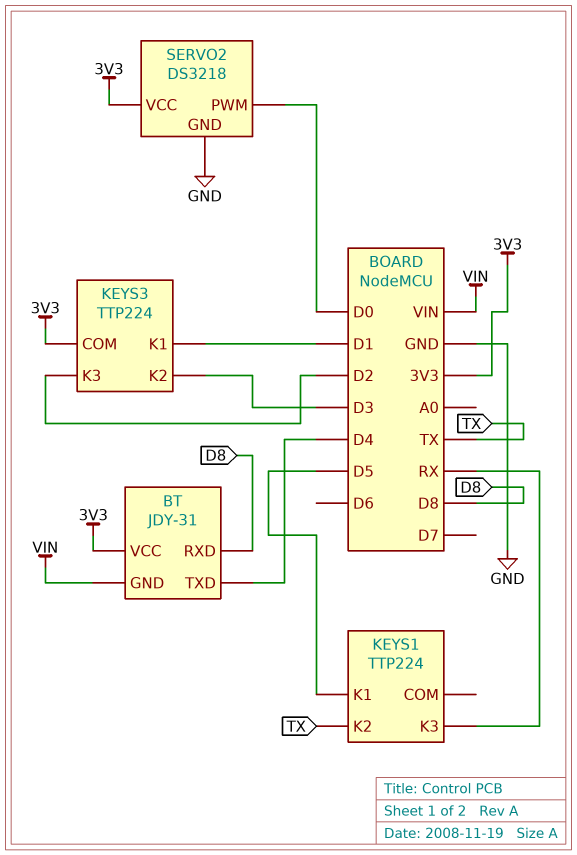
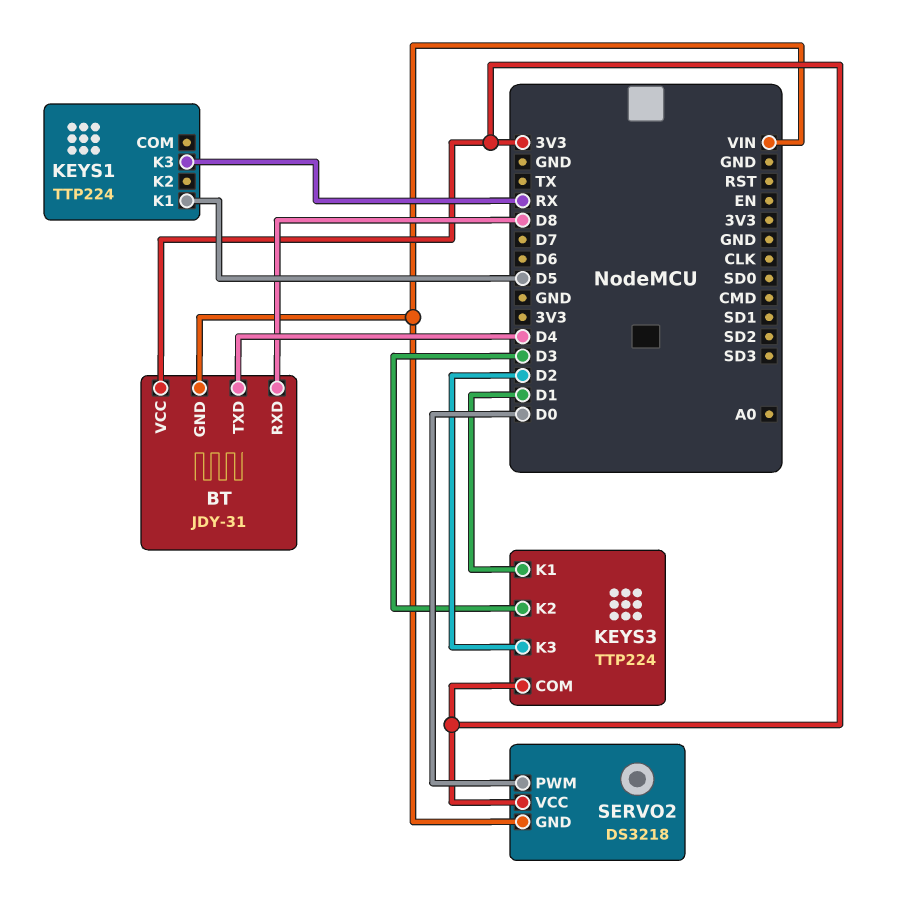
KEYS1 pin K2: TX -> none
SERVO2 pin GND: GND -> VIN

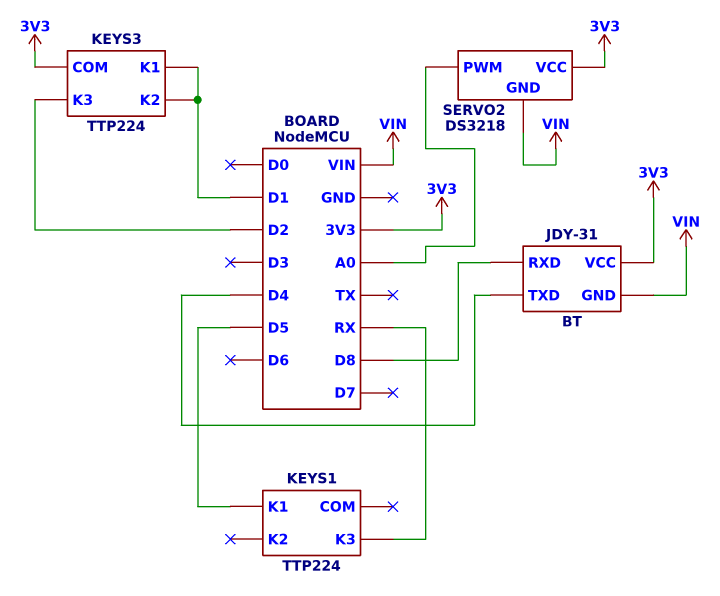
KEYS3 pin K2: D3 -> D1
SERVO2 pin PWM: D0 -> A0

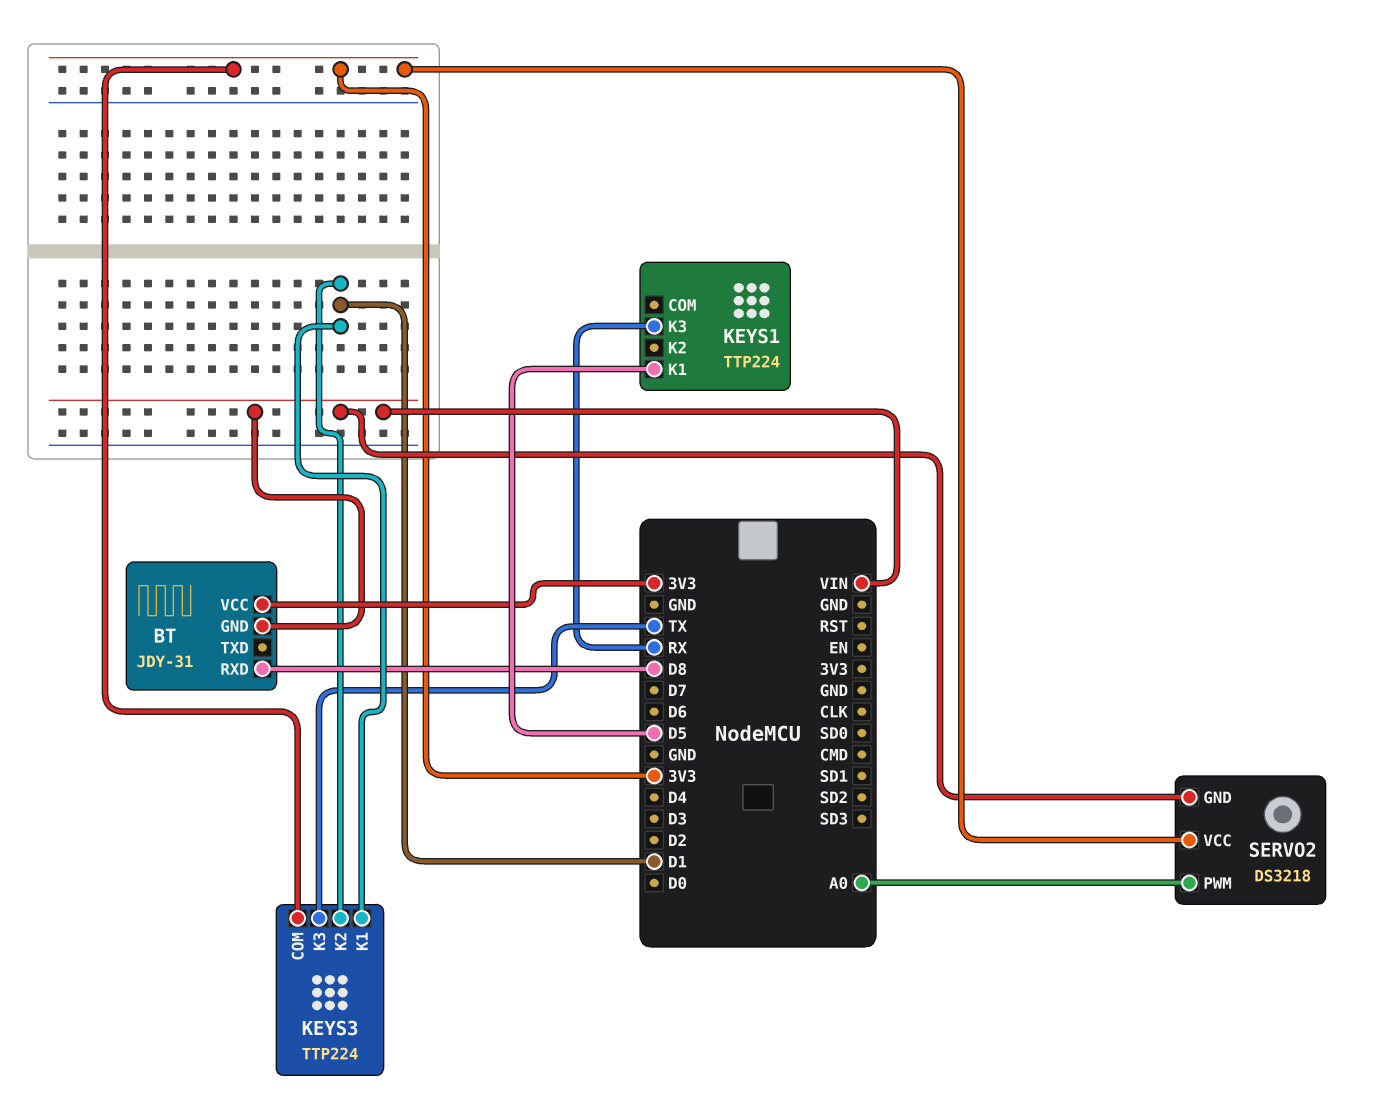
BT pin TXD: D4 -> none
KEYS3 pin K3: D2 -> TX

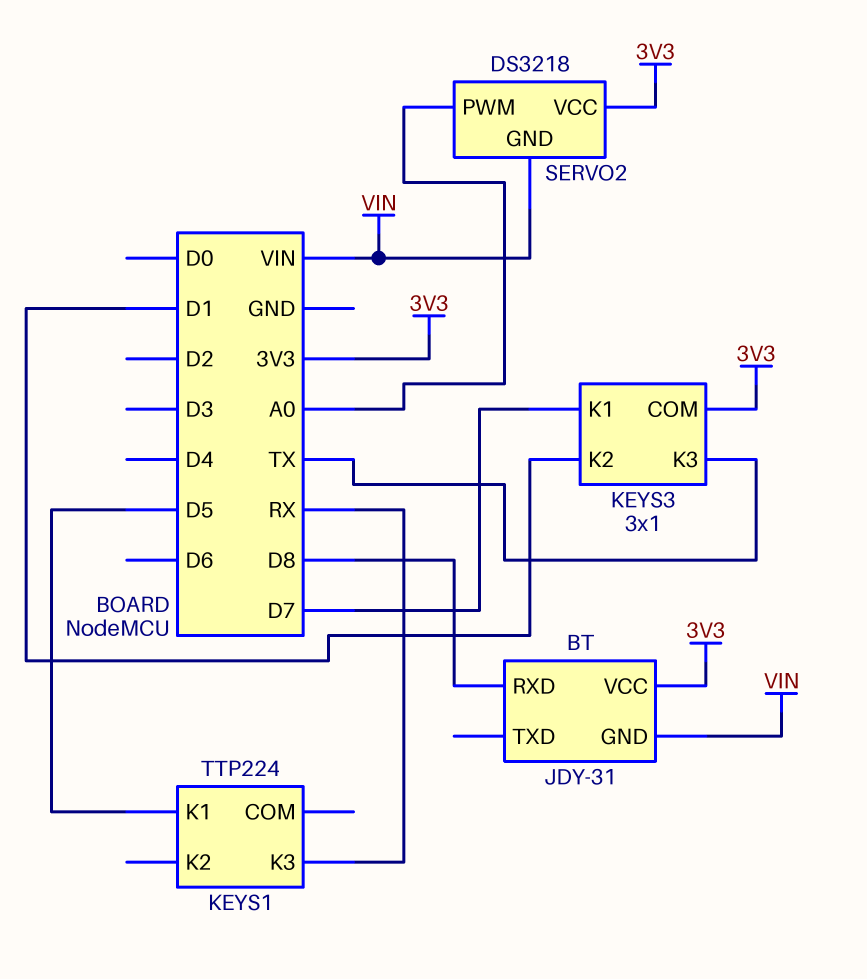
KEYS3: TTP224 -> 3x1
KEYS3 pin K1: D1 -> D7

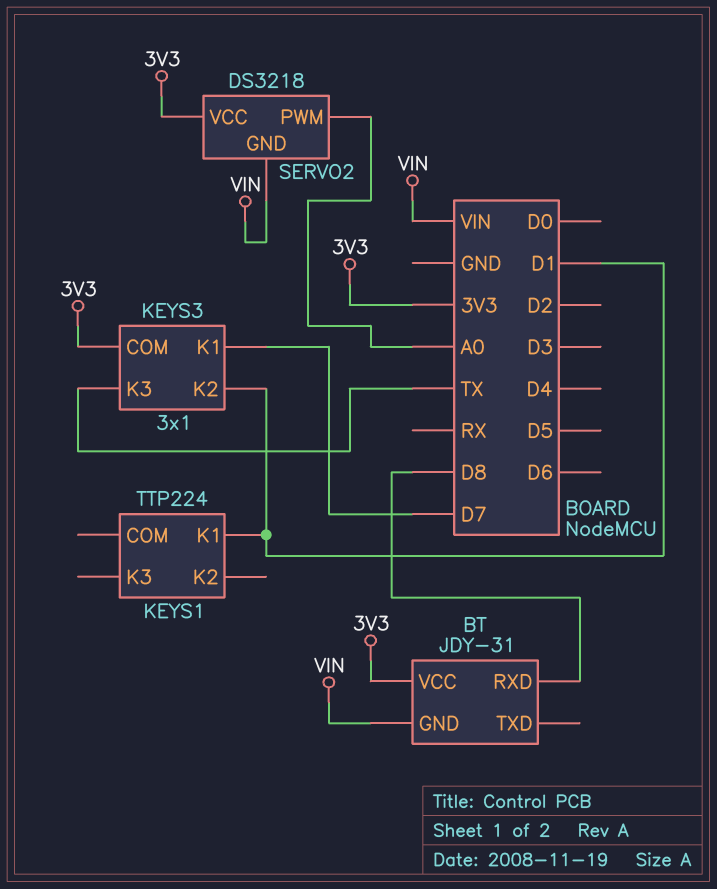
KEYS1 pin K1: D5 -> D1
KEYS1 pin K3: RX -> none

